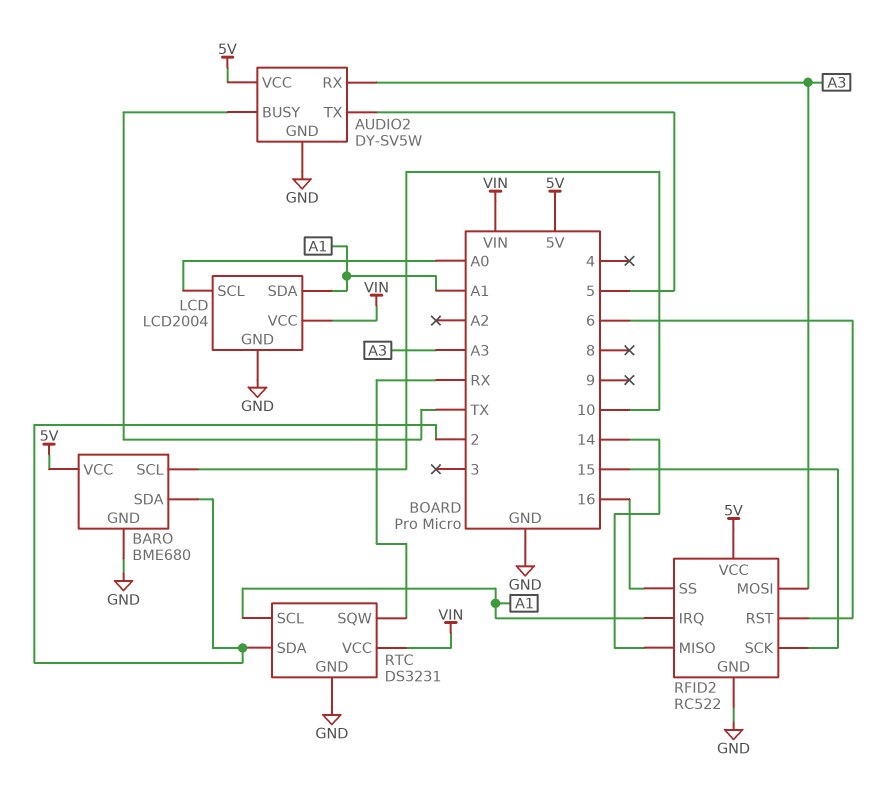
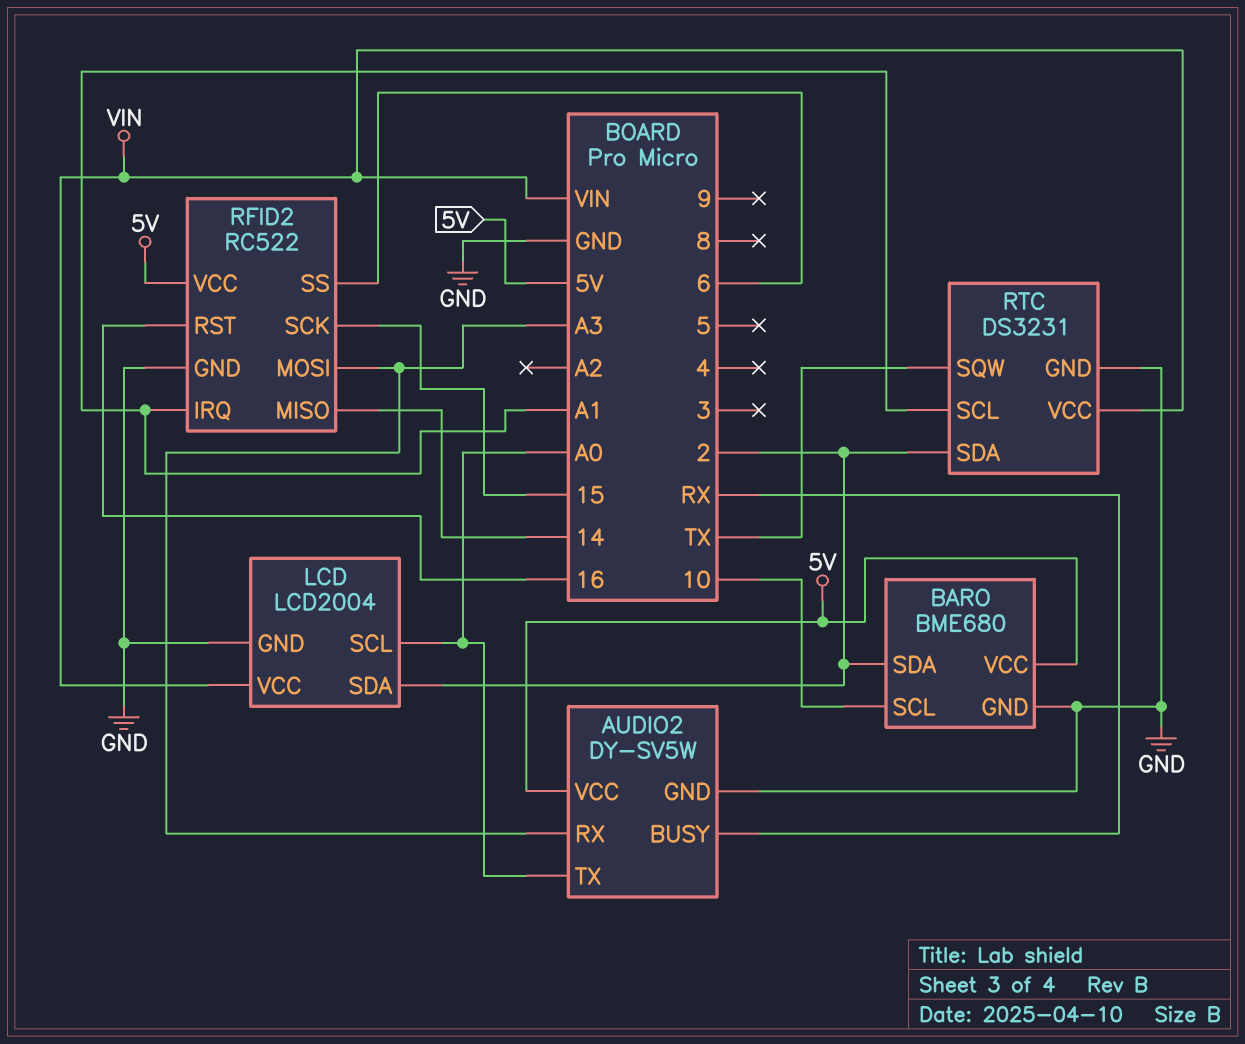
AUDIO2 pin BUSY: TX -> RX
AUDIO2 pin TX: 5 -> A0
LCD pin SDA: A1 -> 2
RFID2 pin RST: 6 -> 16
RFID2 pin SS: 16 -> 6
RTC pin SQW: RX -> TX

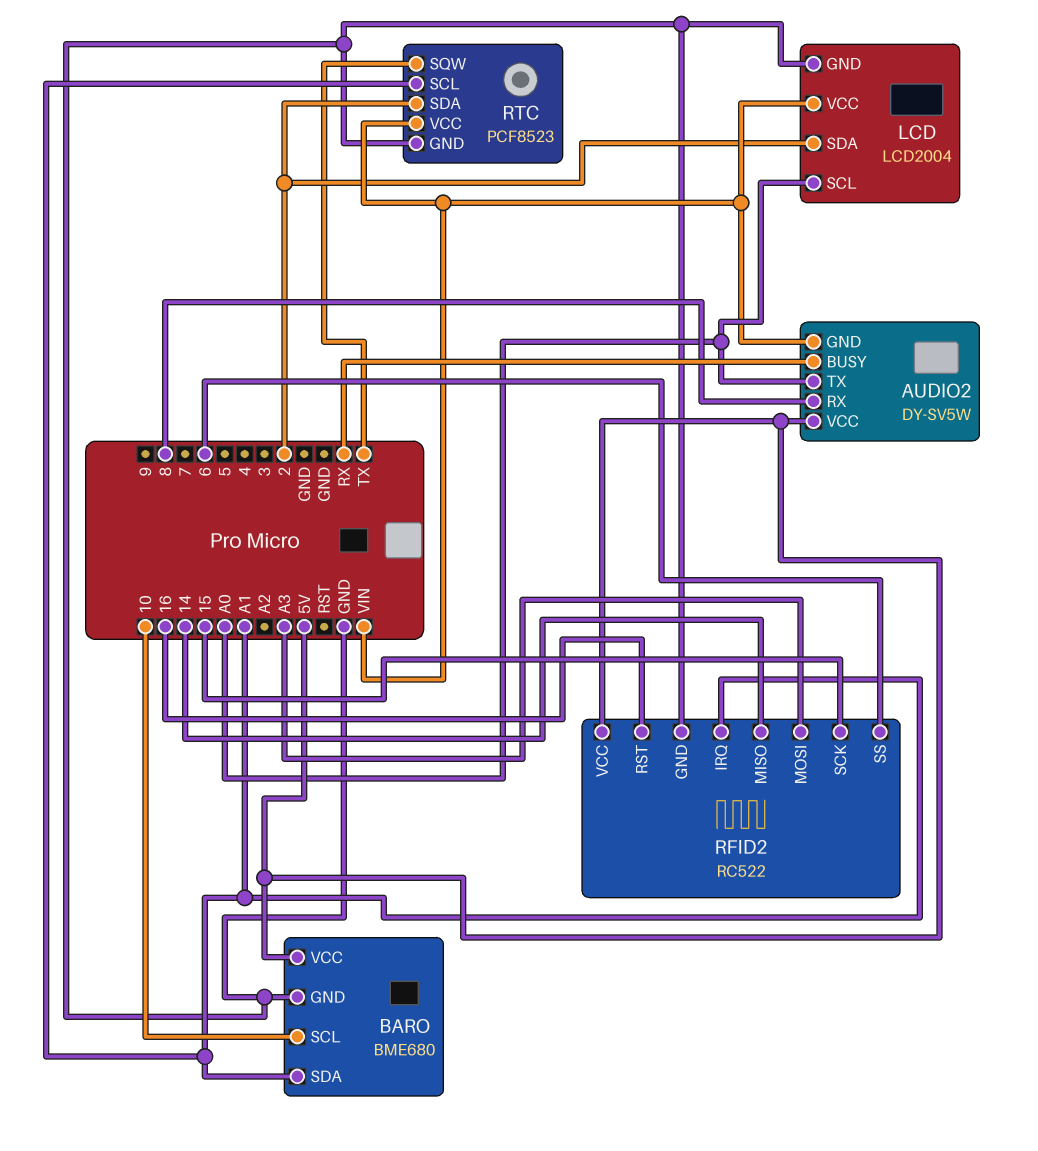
AUDIO2 pin GND: GND -> VIN
AUDIO2 pin RX: A3 -> 8
BARO pin SDA: 2 -> A1
RTC: DS3231 -> PCF8523

